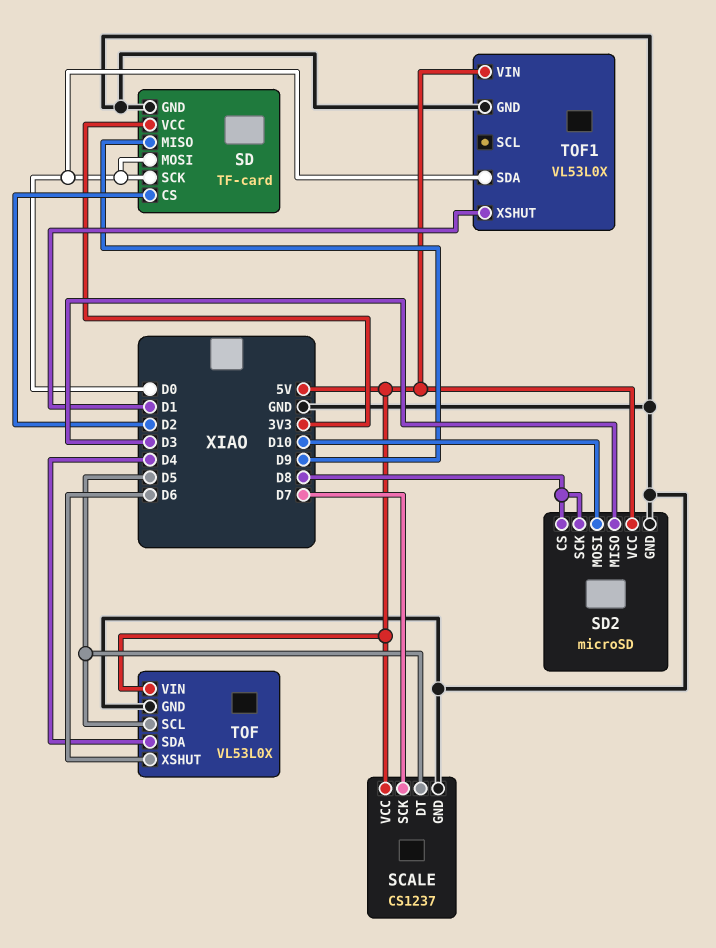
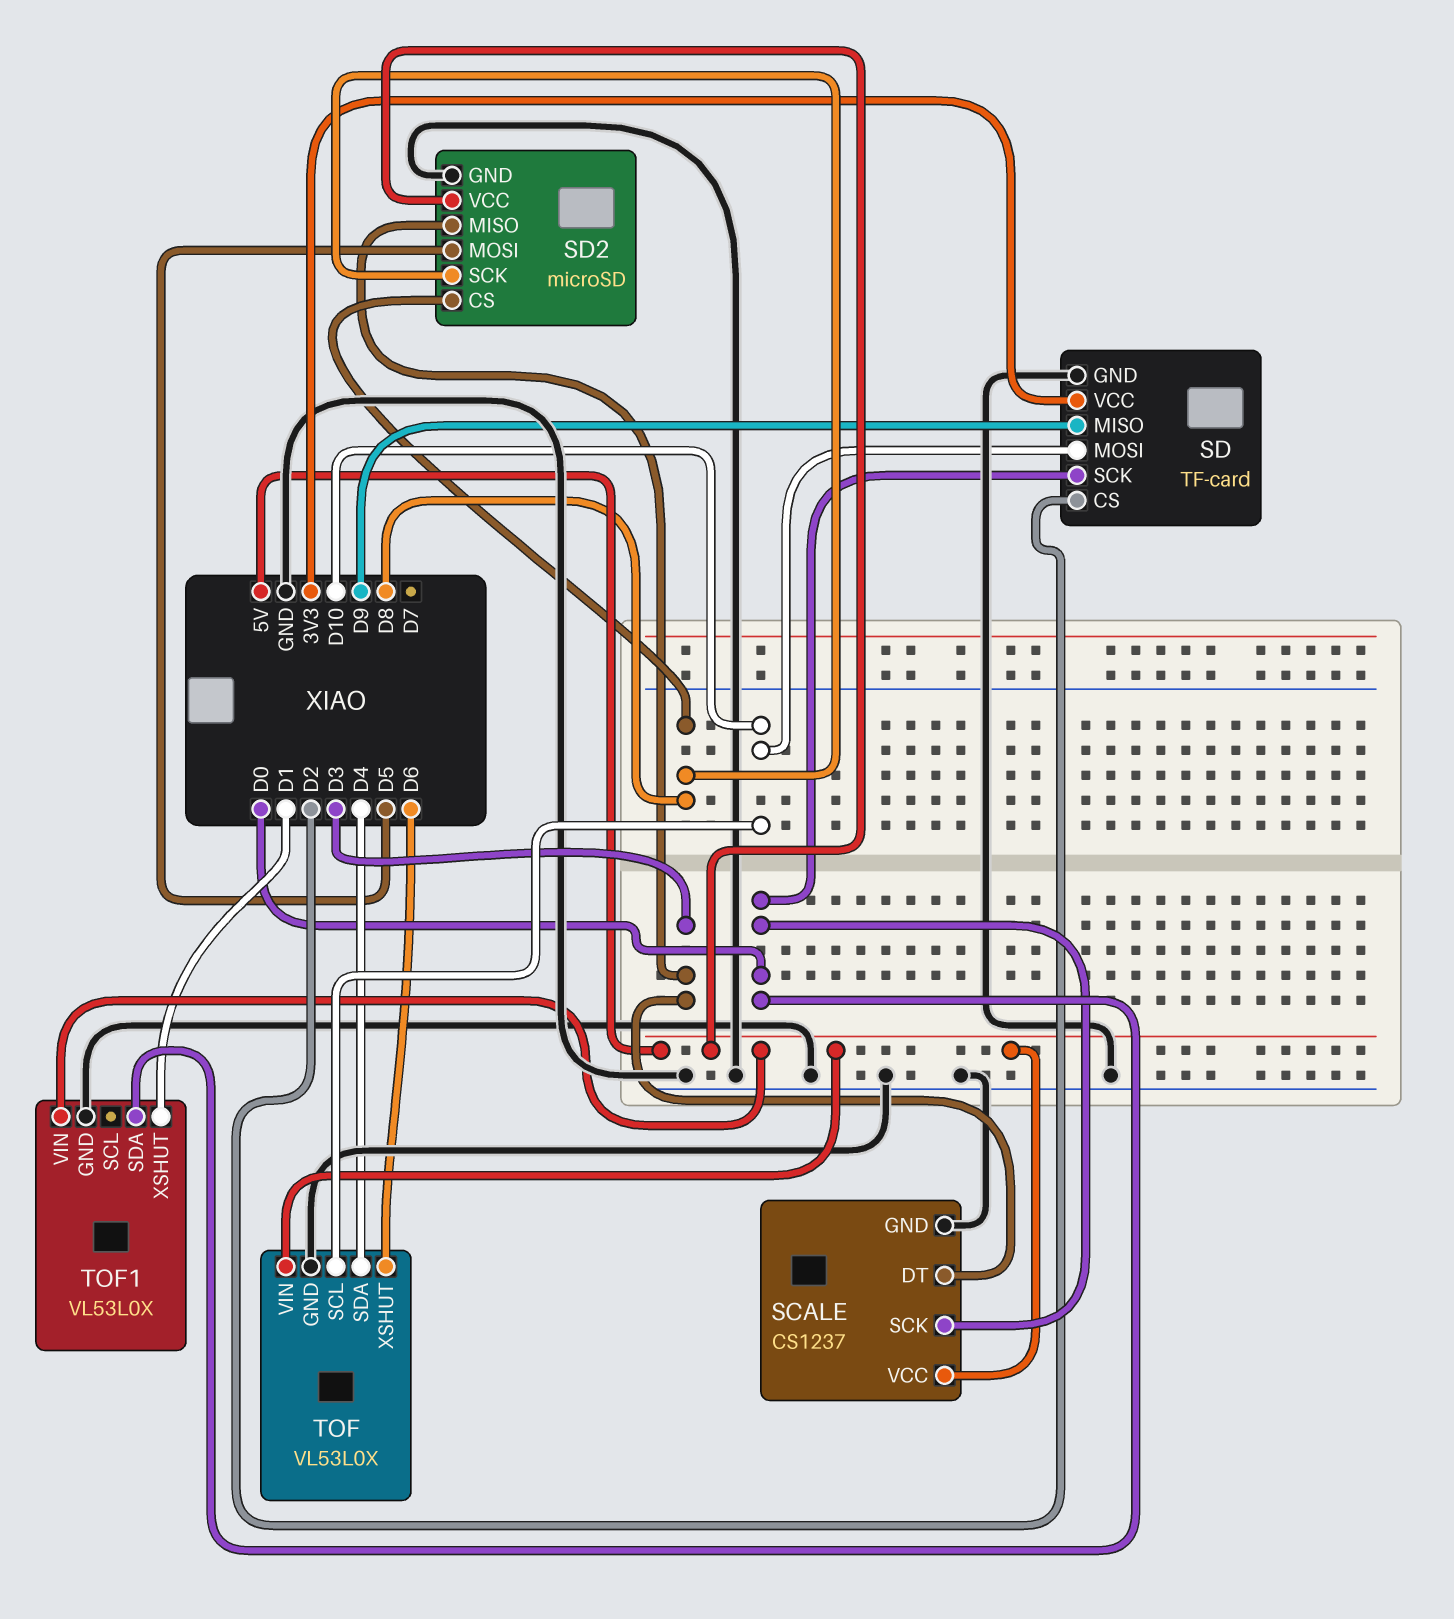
SCALE pin DT: D5 -> D3
SCALE pin SCK: D7 -> D0
SD pin MOSI: D0 -> D10
SD2 pin MOSI: D10 -> D5
TOF pin SCL: D5 -> D10

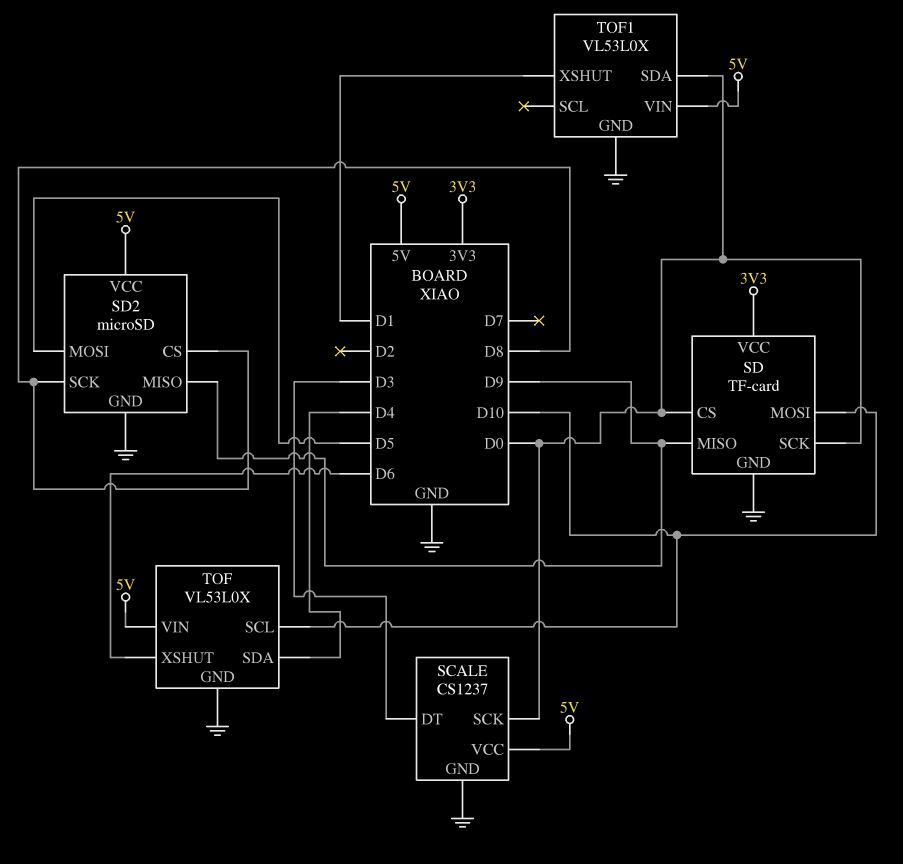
SD pin CS: D2 -> D0
SD2 pin MISO: D3 -> D9

